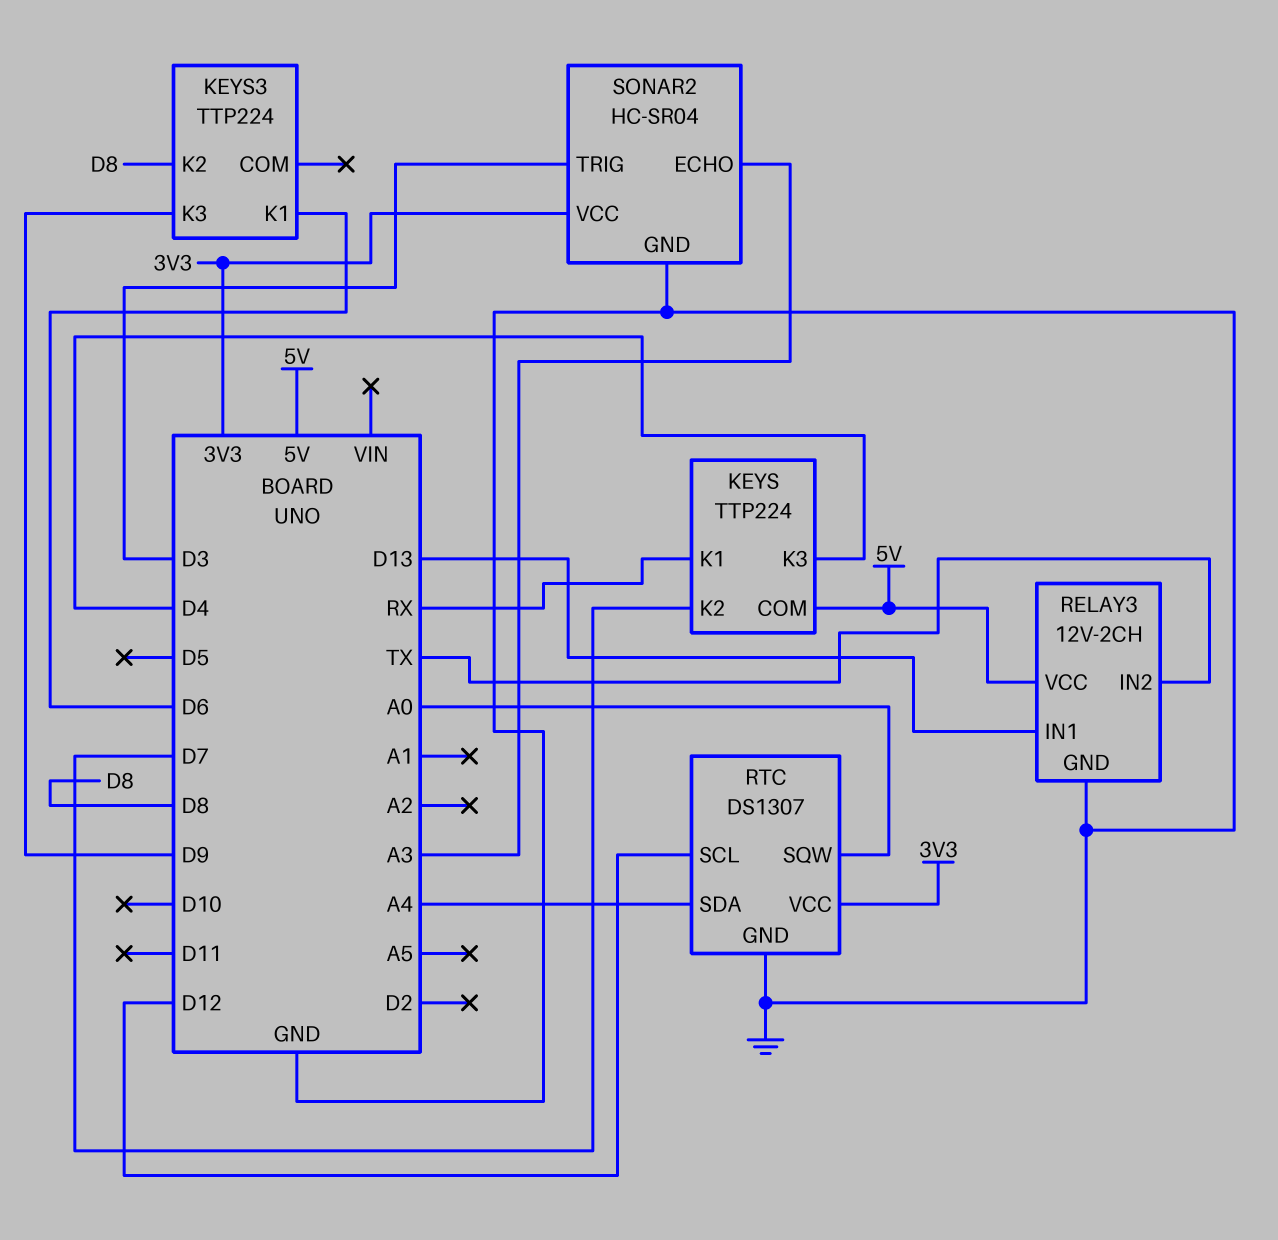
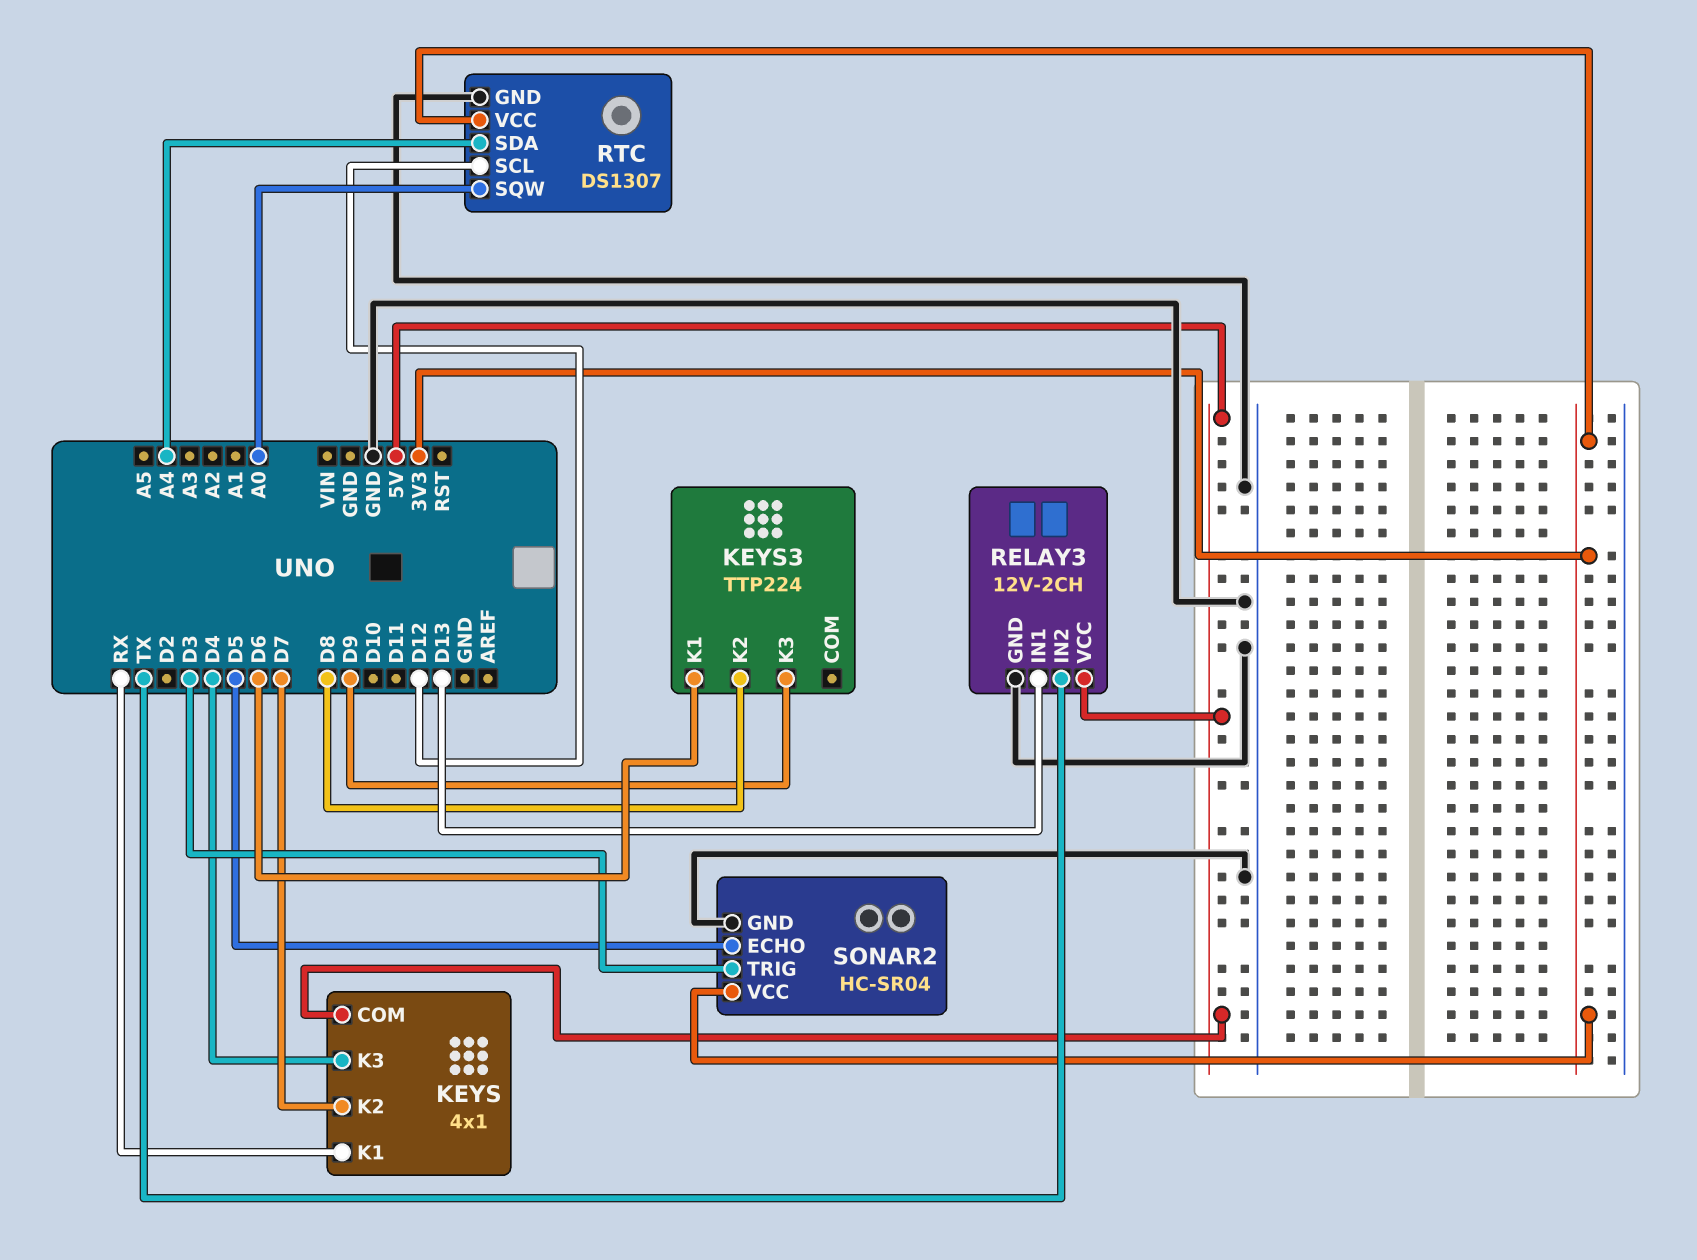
KEYS: TTP224 -> 4x1
SONAR2 pin ECHO: A3 -> D5

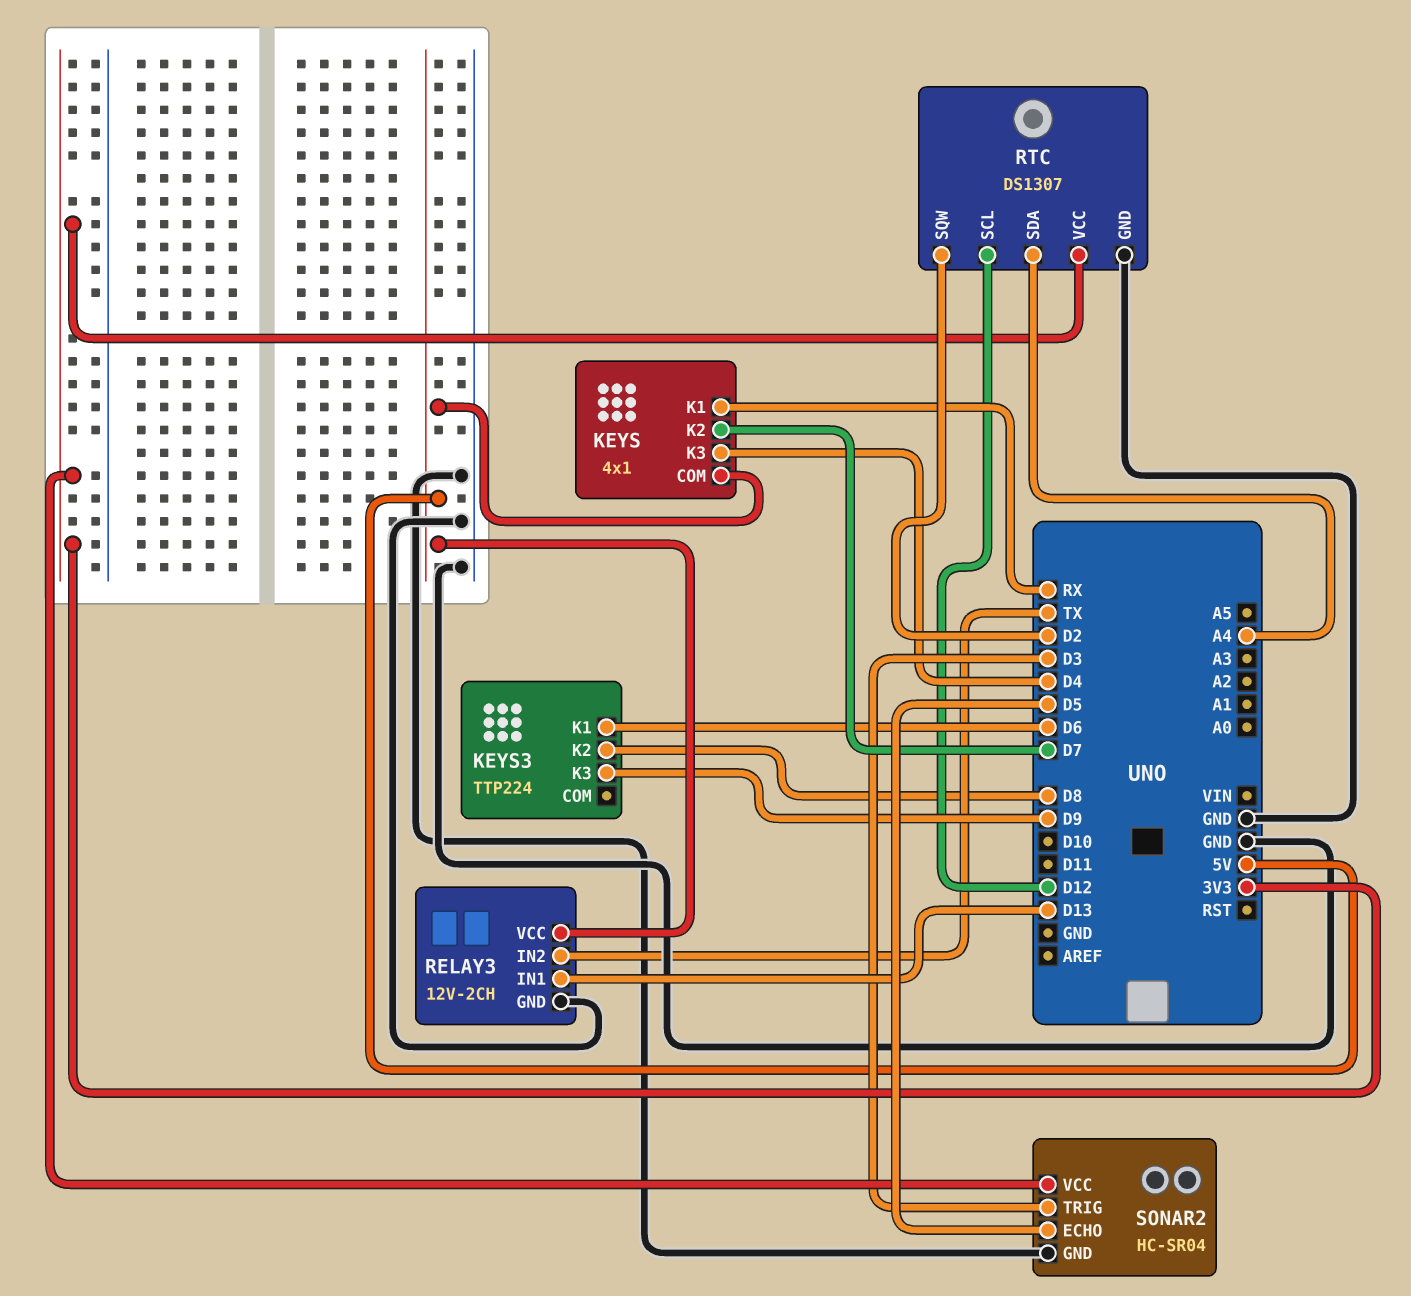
RTC pin SQW: A0 -> D2

